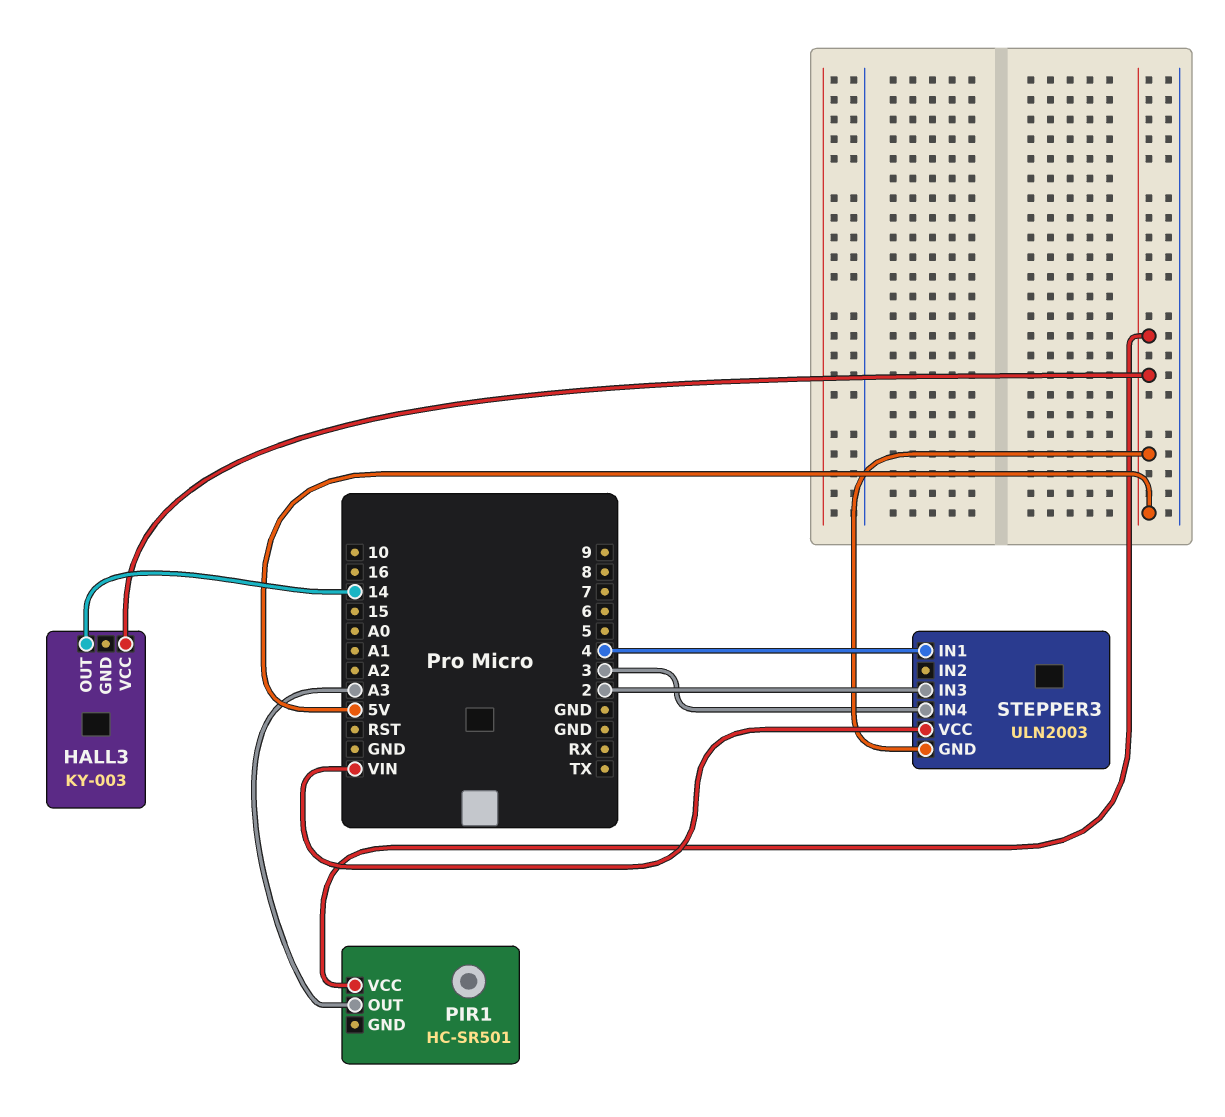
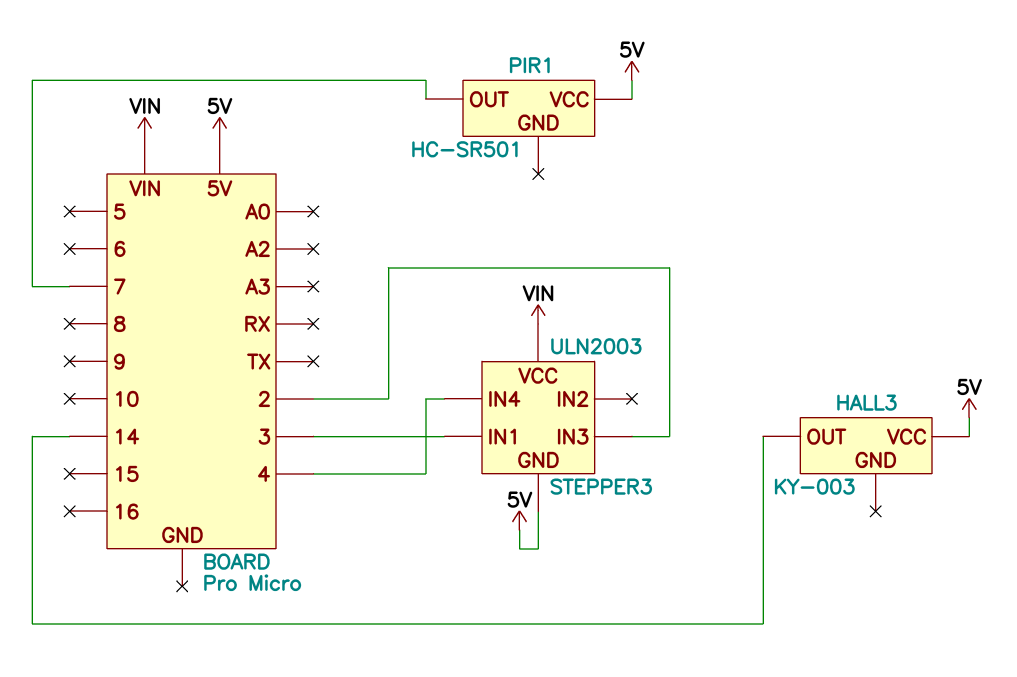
PIR1 pin OUT: A3 -> 7
STEPPER3 pin IN1: 4 -> 3
STEPPER3 pin IN4: 3 -> 4

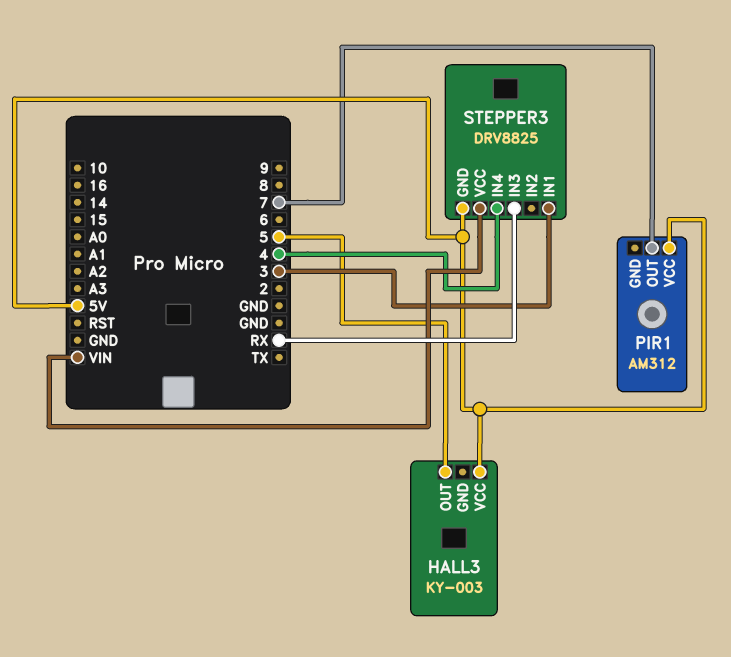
HALL3 pin OUT: 14 -> 5
PIR1: HC-SR501 -> AM312
STEPPER3: ULN2003 -> DRV8825
STEPPER3 pin IN3: 2 -> RX

